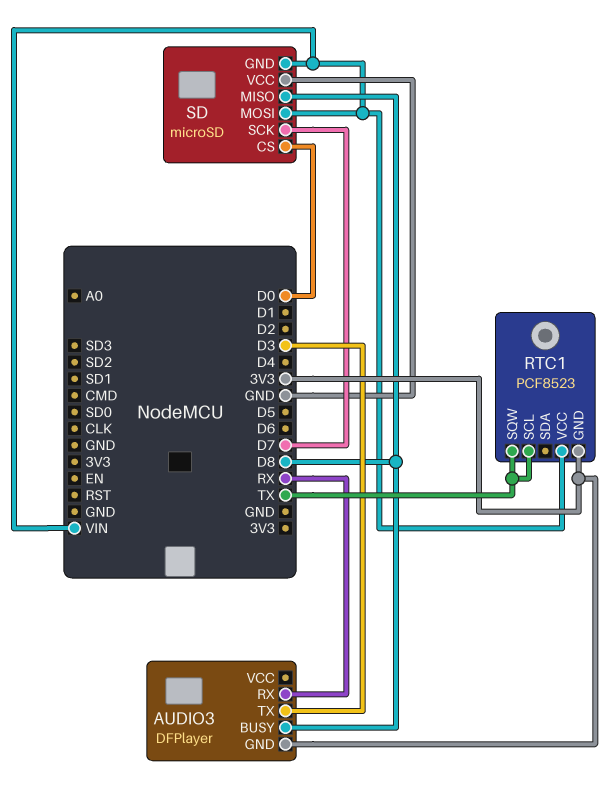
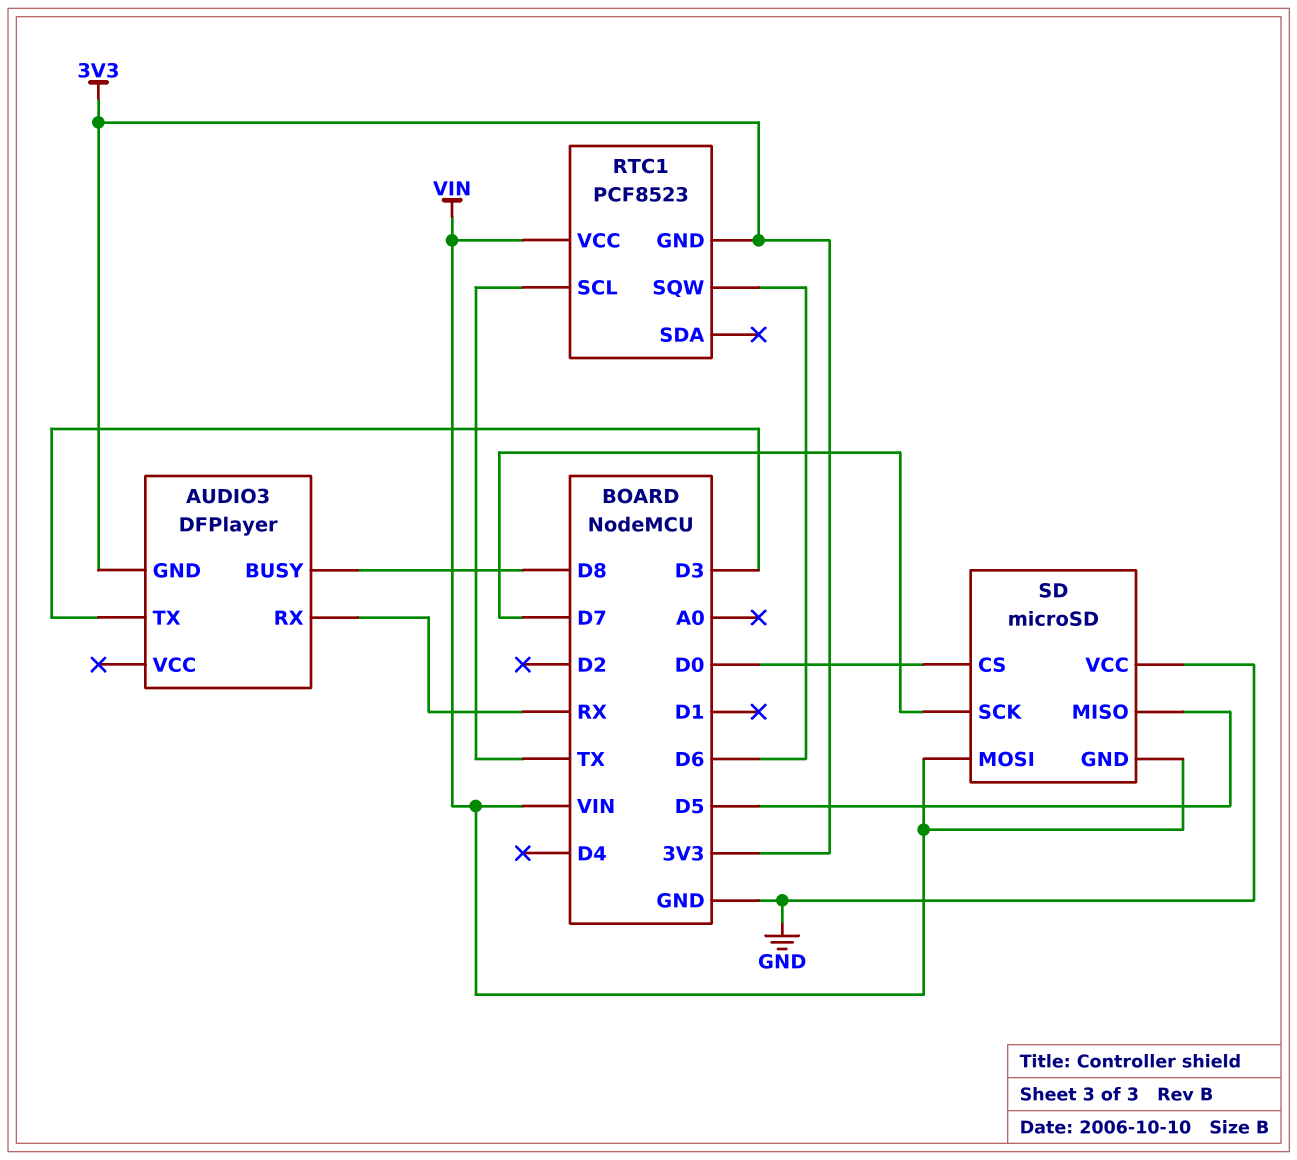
RTC1 pin SQW: TX -> D6
SD pin MISO: D8 -> D5

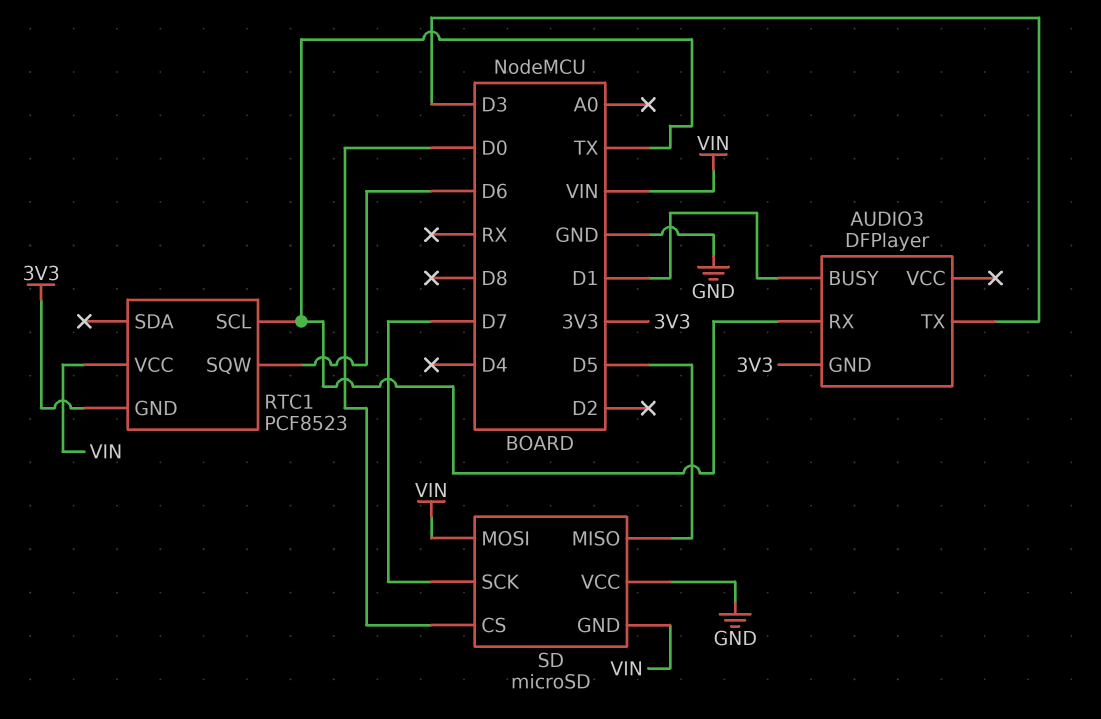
AUDIO3 pin BUSY: D8 -> D1
AUDIO3 pin RX: RX -> TX

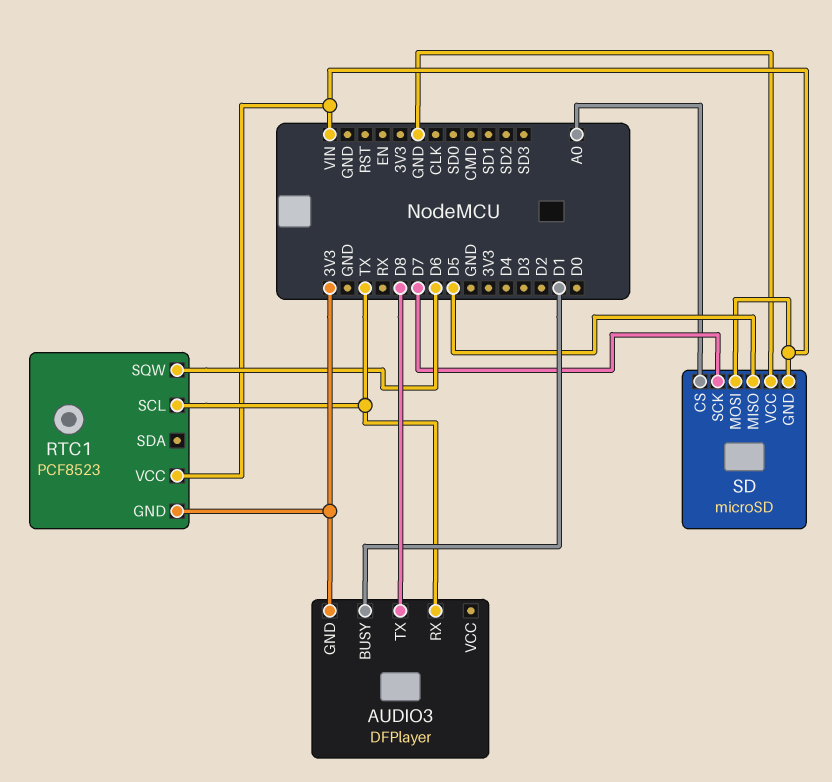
AUDIO3 pin TX: D3 -> D8
SD pin CS: D0 -> A0

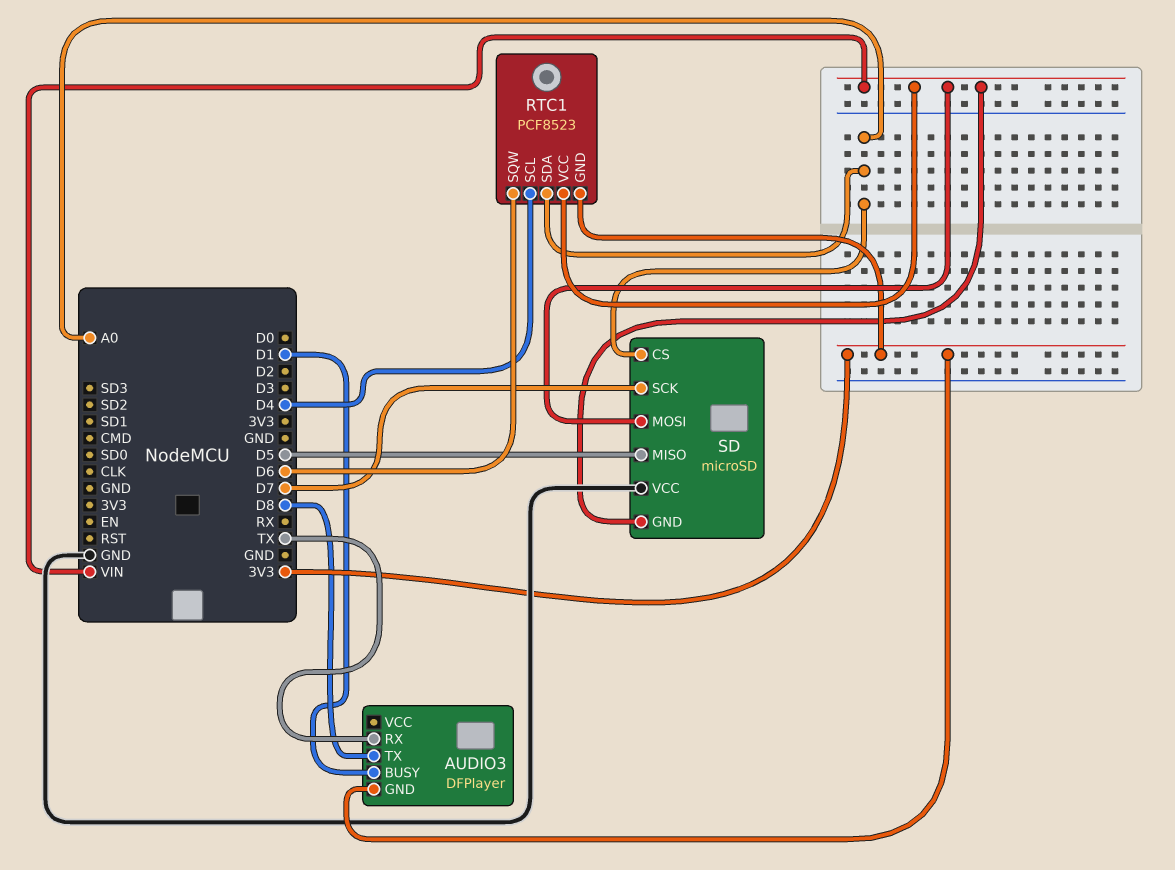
RTC1 pin SCL: TX -> D4
RTC1 pin SDA: none -> A0

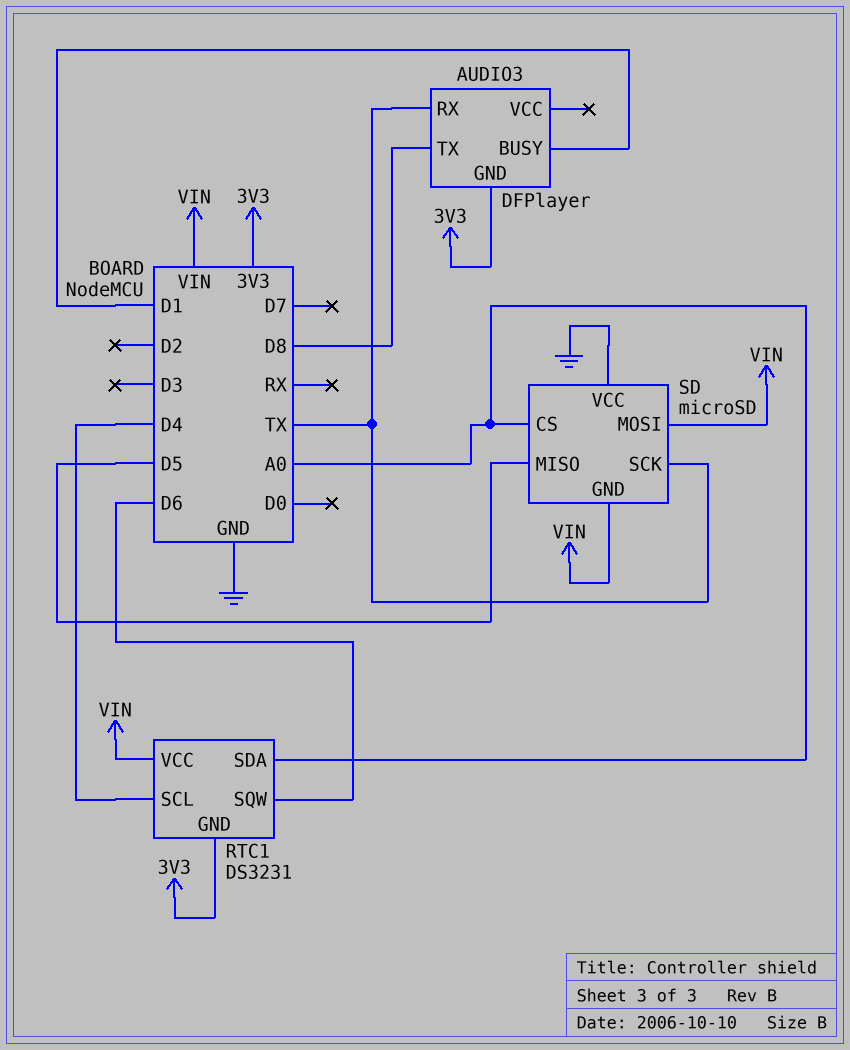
RTC1: PCF8523 -> DS3231
SD pin SCK: D7 -> TX

